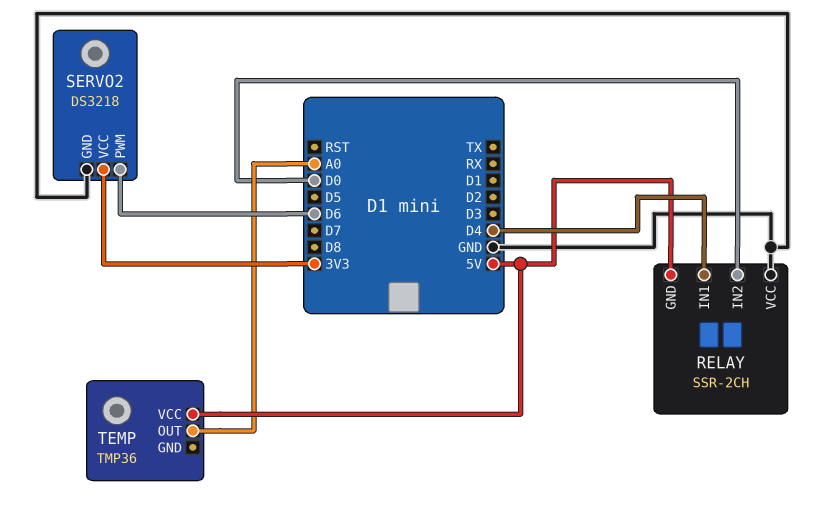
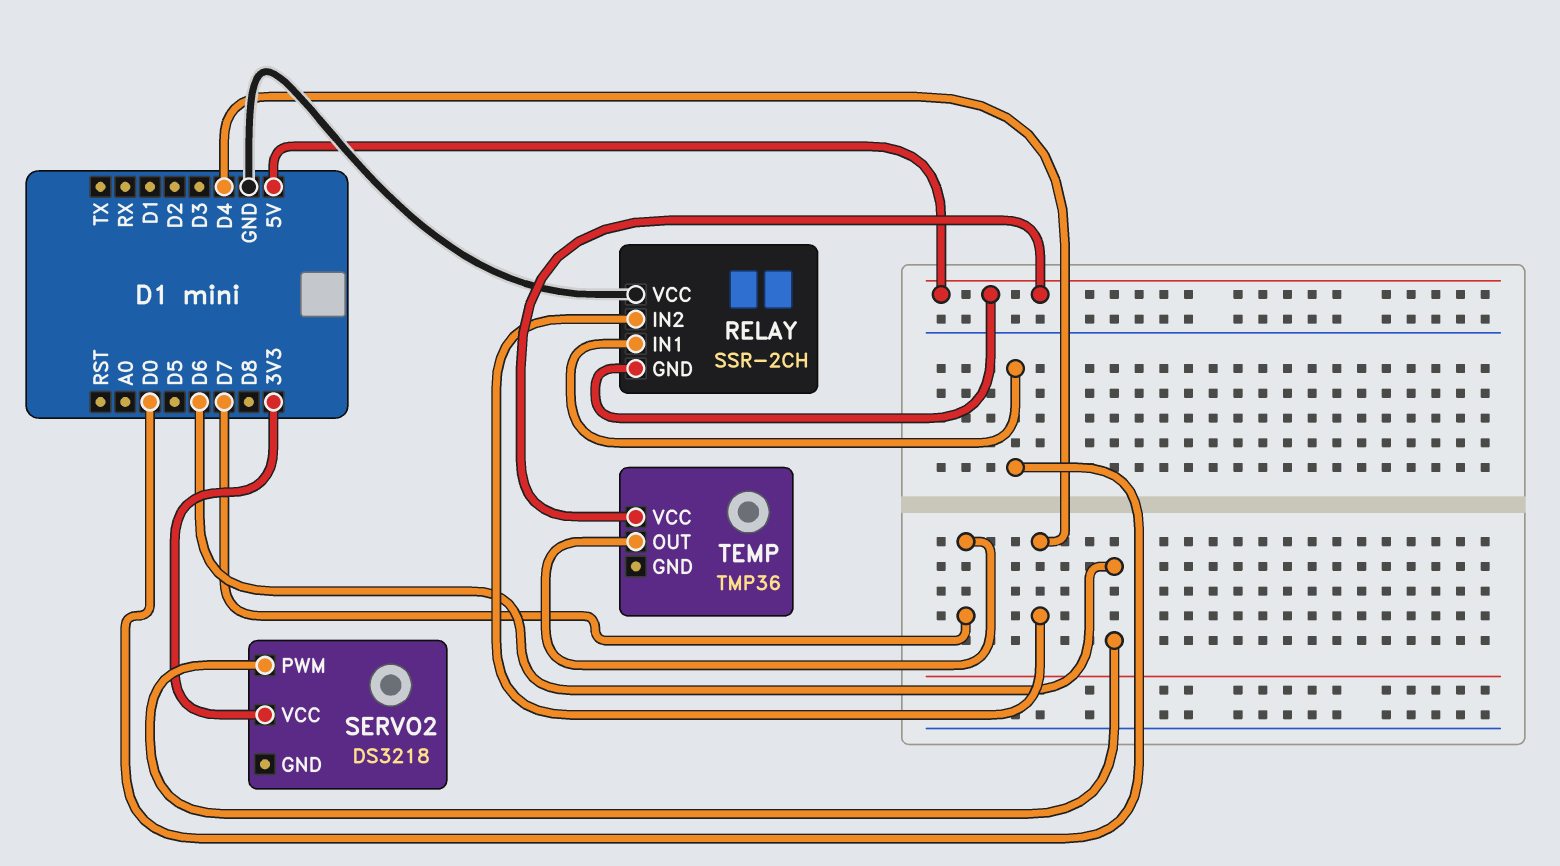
RELAY pin IN1: D4 -> D0
RELAY pin IN2: D0 -> D4
SERVO2 pin GND: GND -> none
TEMP pin OUT: A0 -> D7

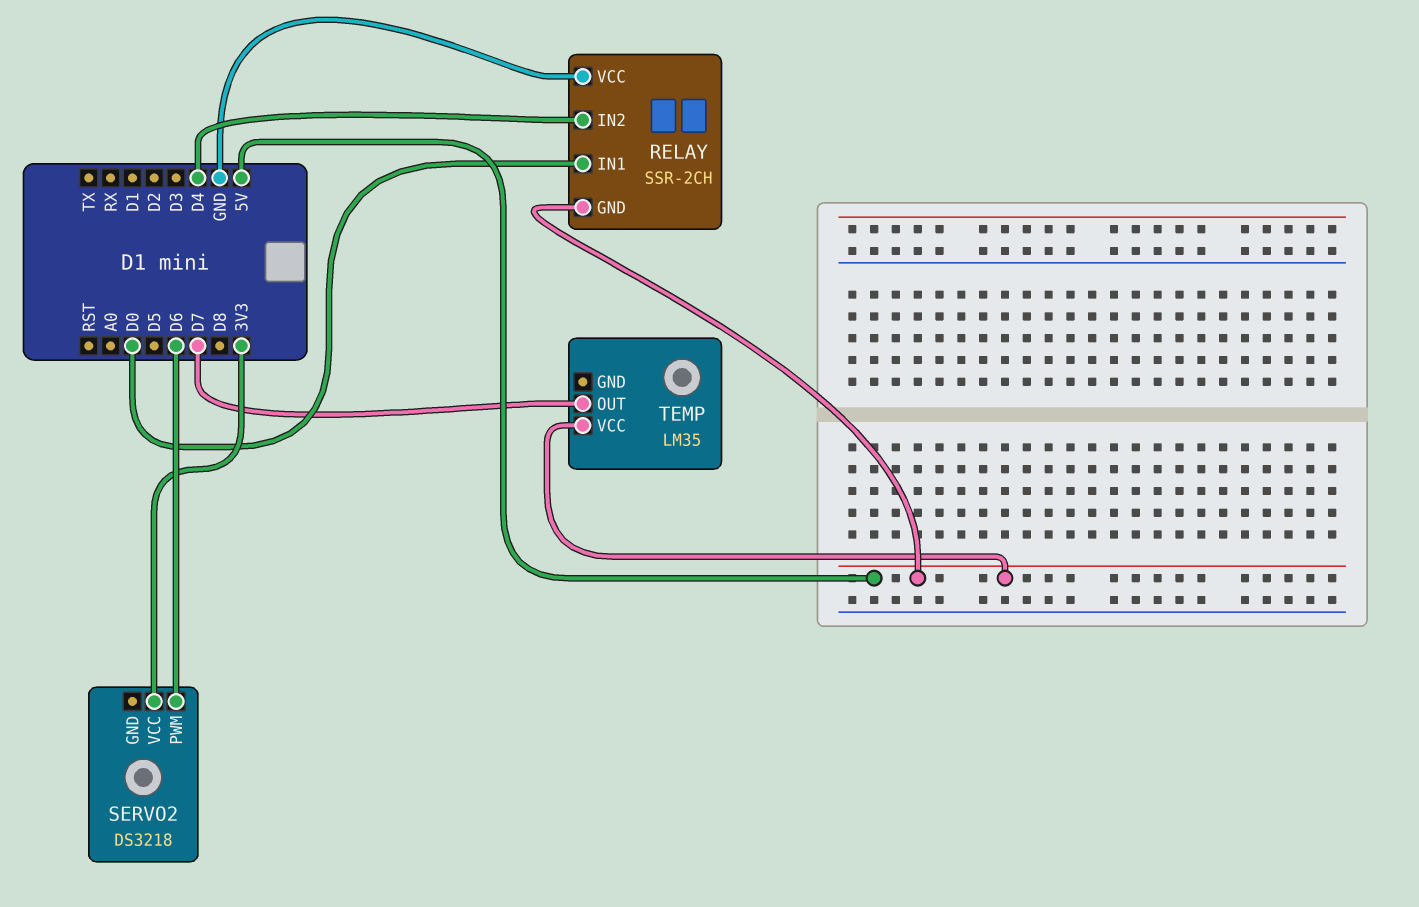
TEMP: TMP36 -> LM35

